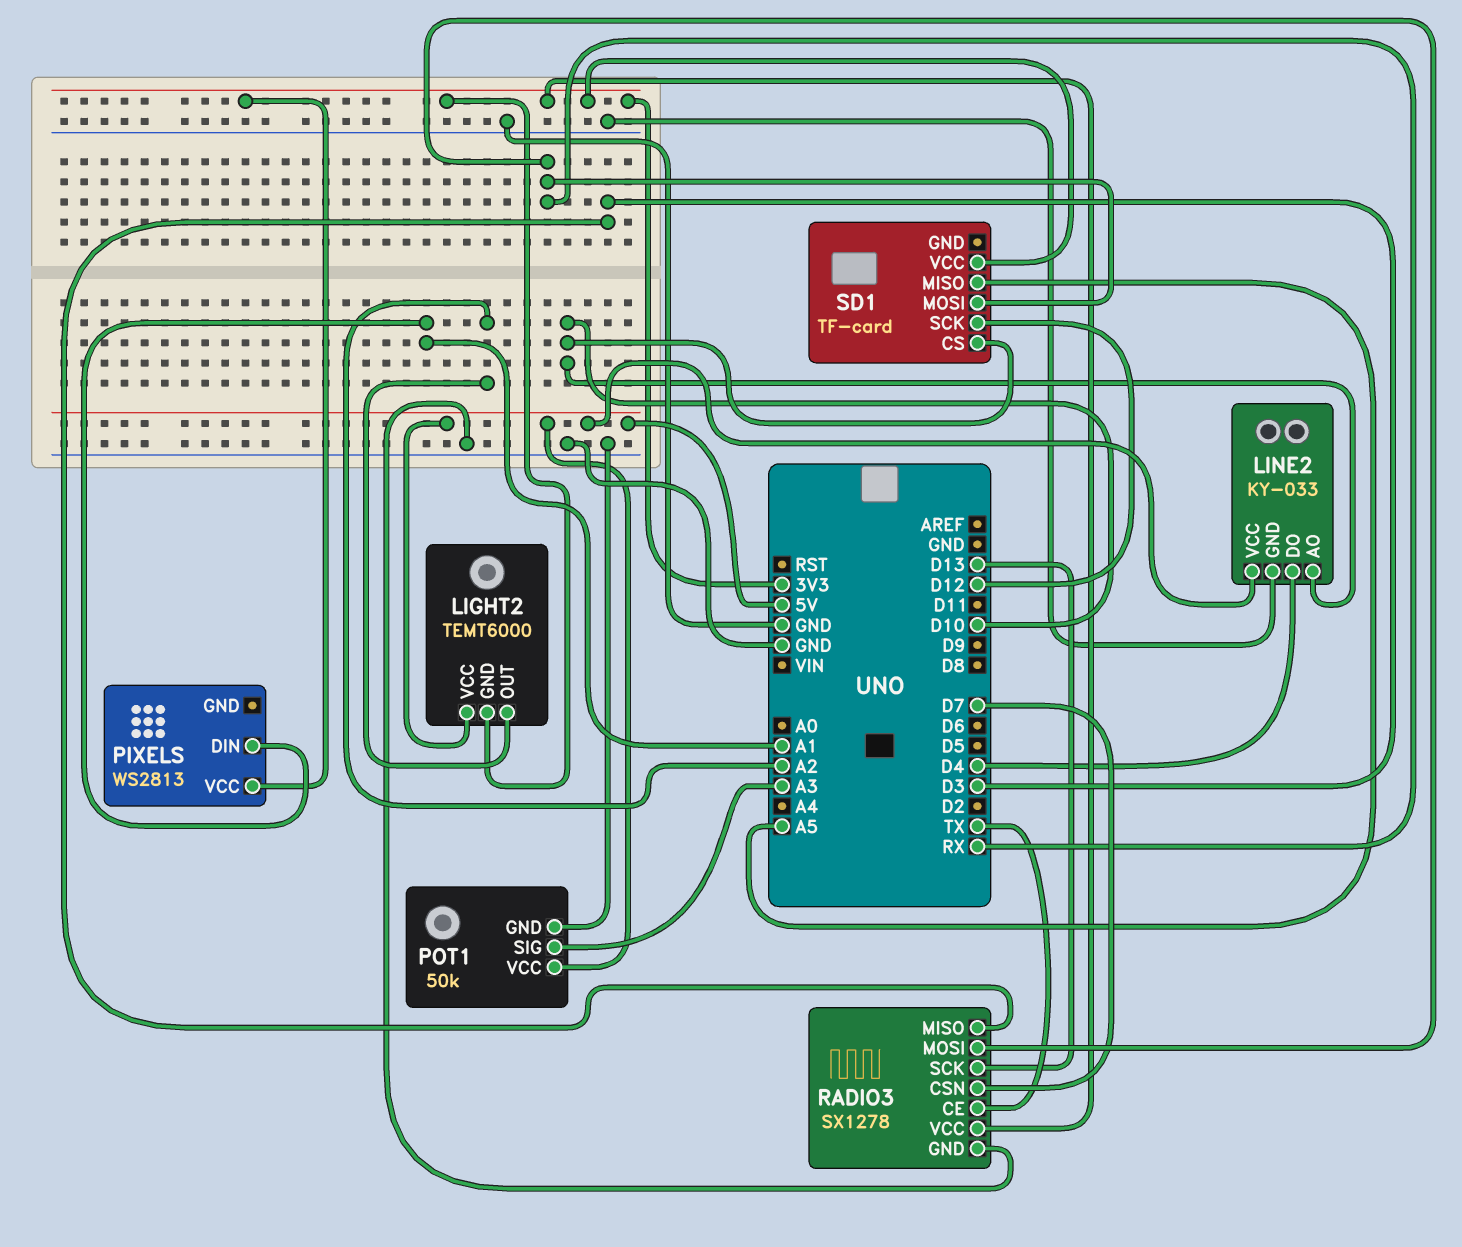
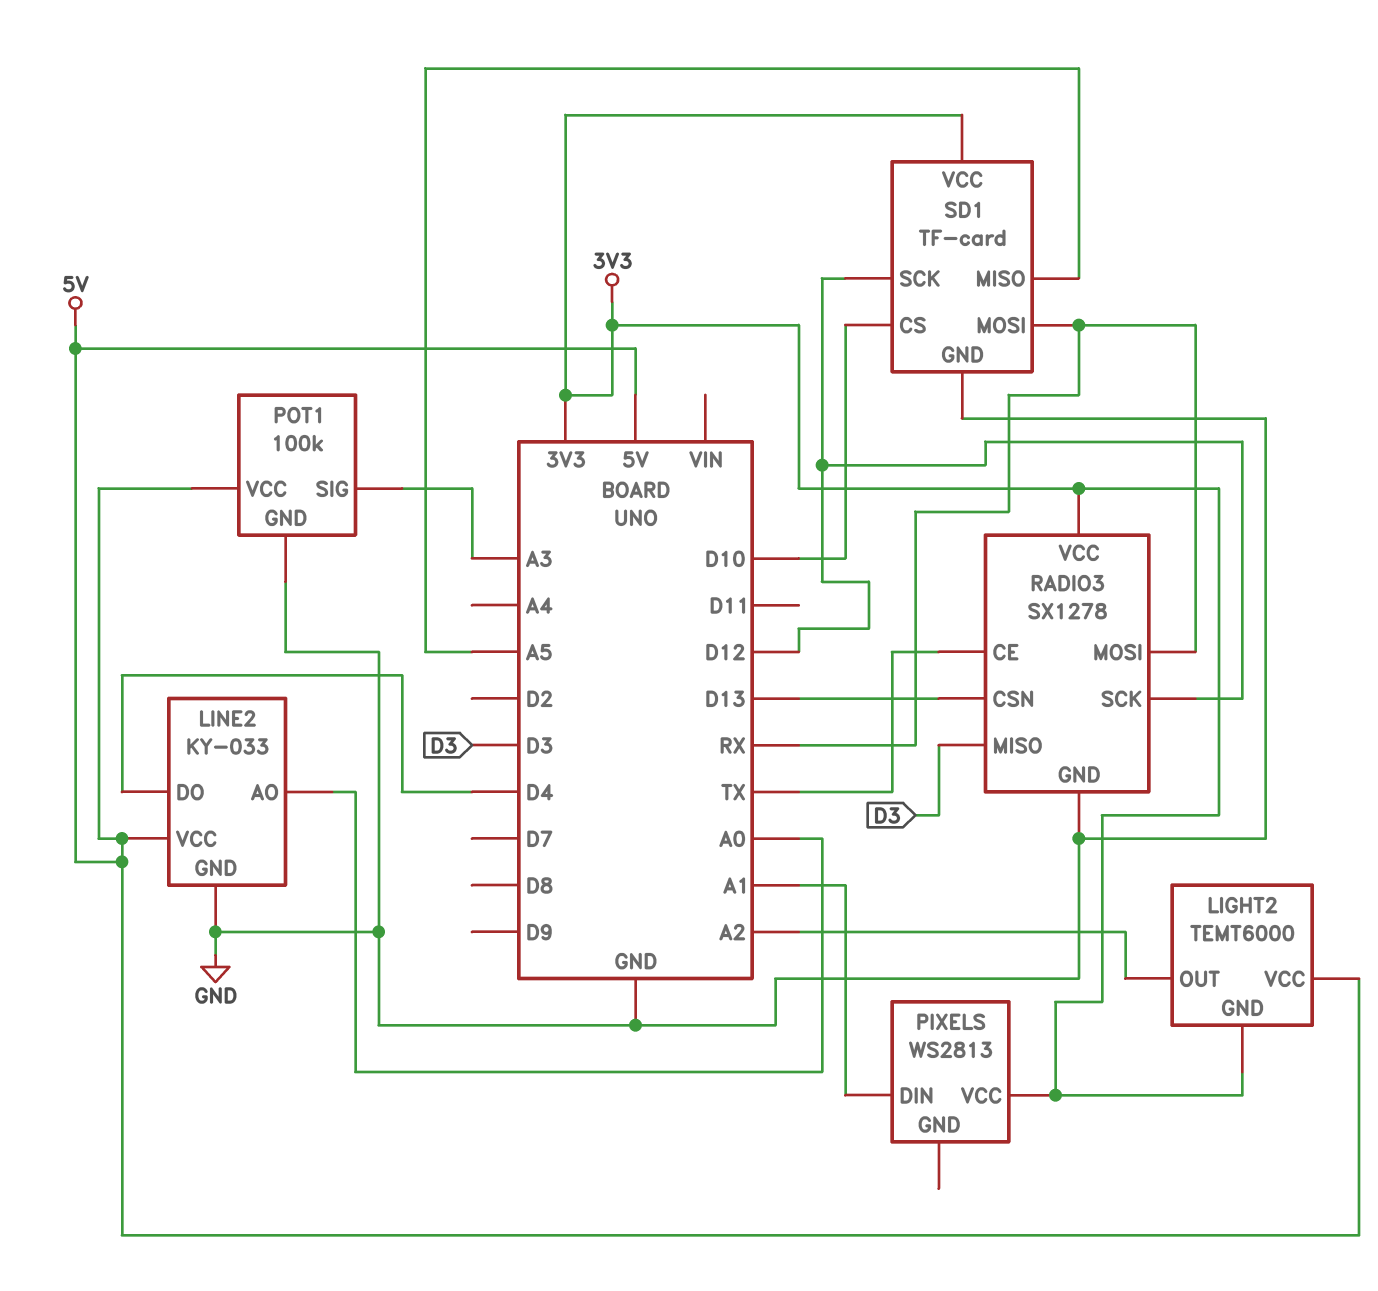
LINE2 pin AO: D10 -> A0
POT1: 50k -> 100k
RADIO3 pin CSN: D7 -> D13
RADIO3 pin SCK: D13 -> D12
SD1 pin GND: none -> GND

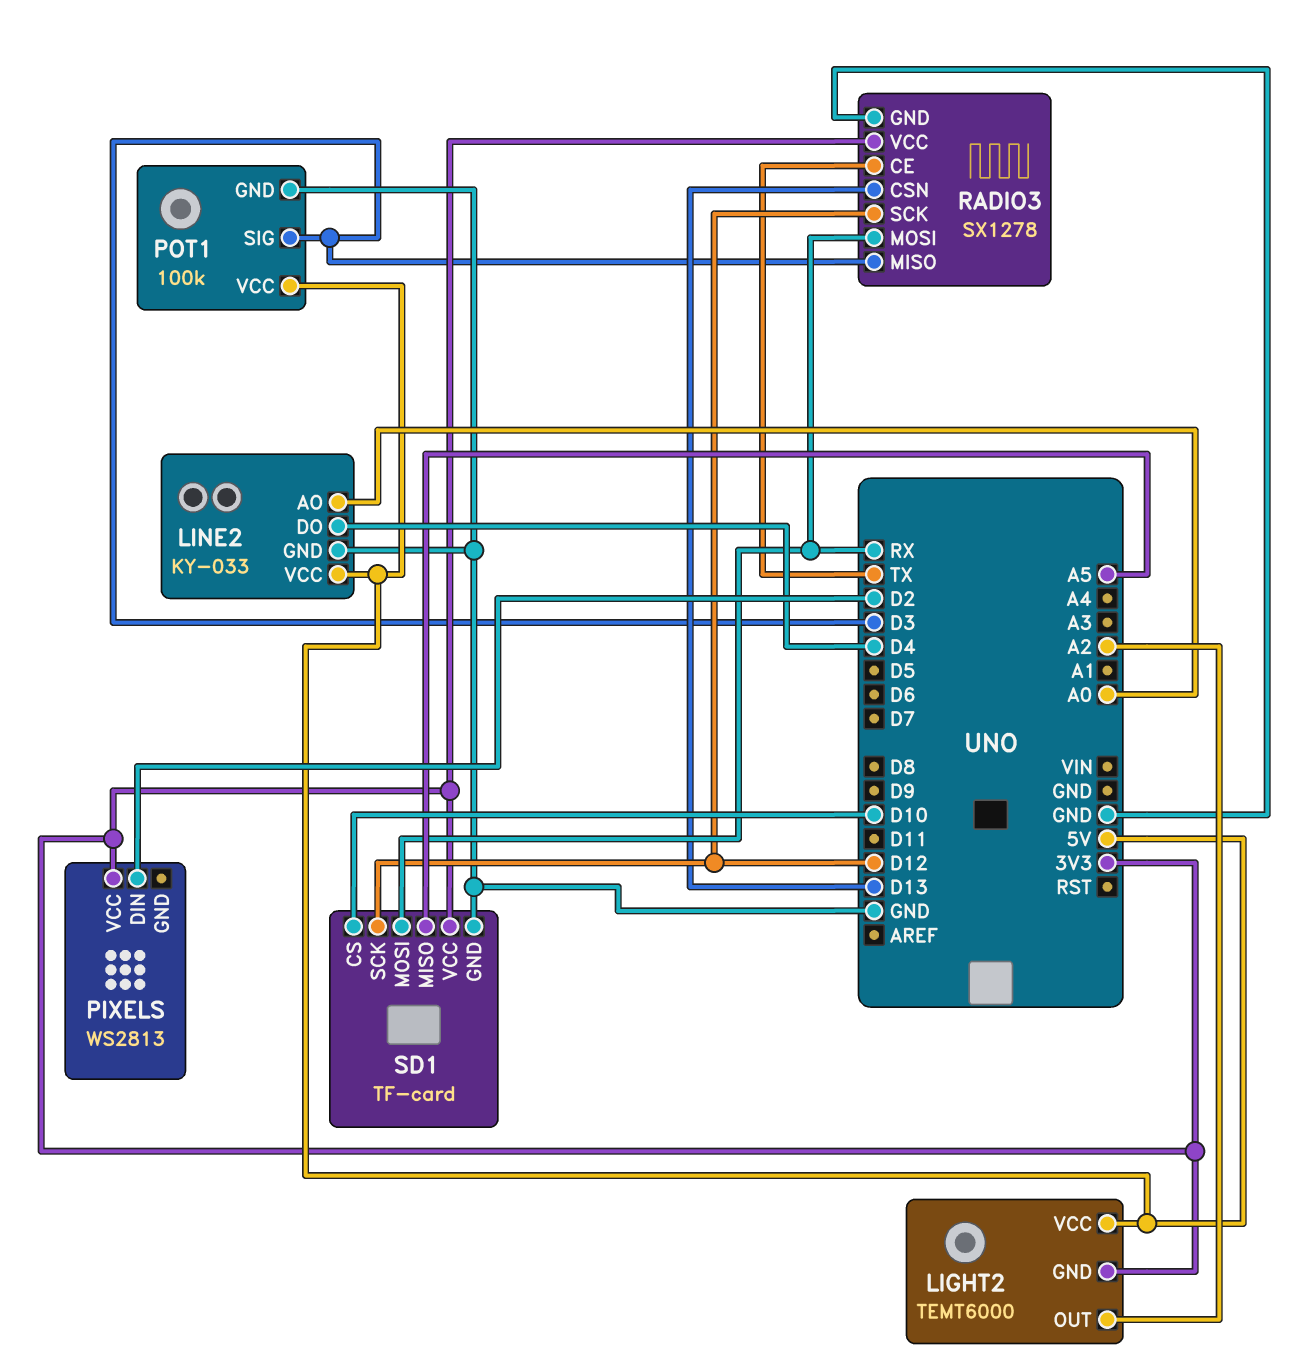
PIXELS pin DIN: A1 -> D2
POT1 pin SIG: A3 -> D3

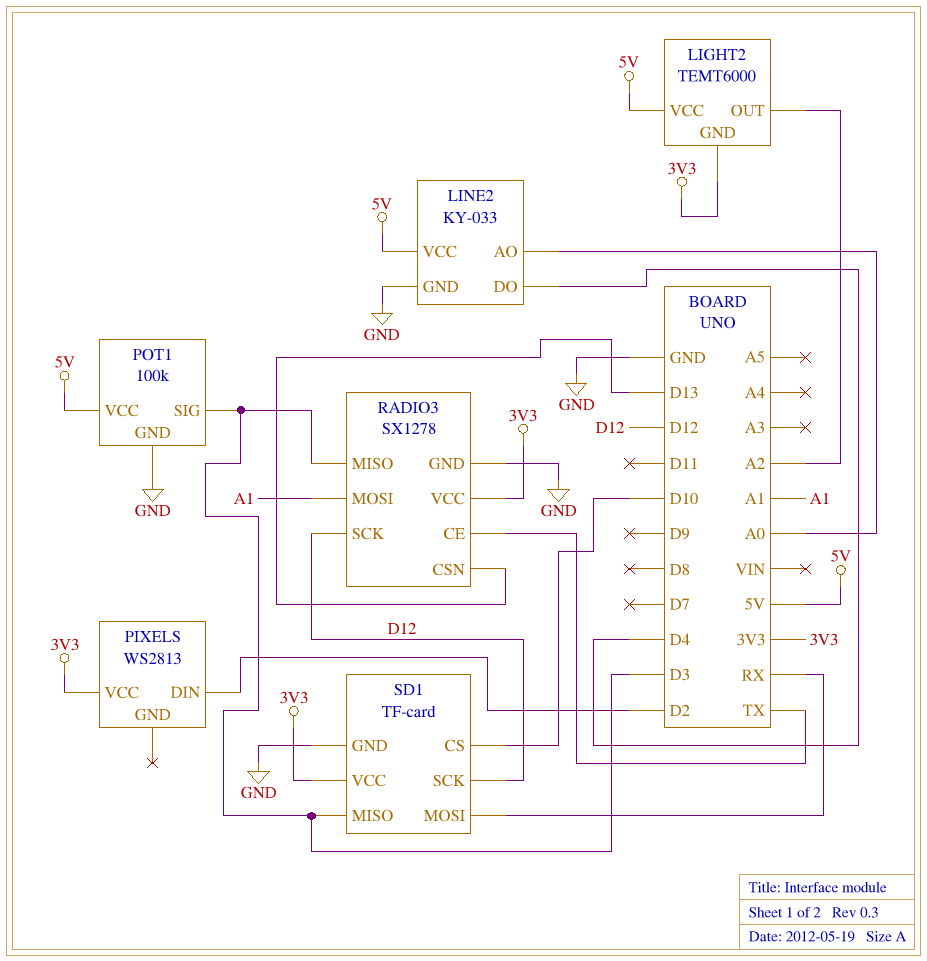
RADIO3 pin MOSI: RX -> A1
SD1 pin MISO: A5 -> D3

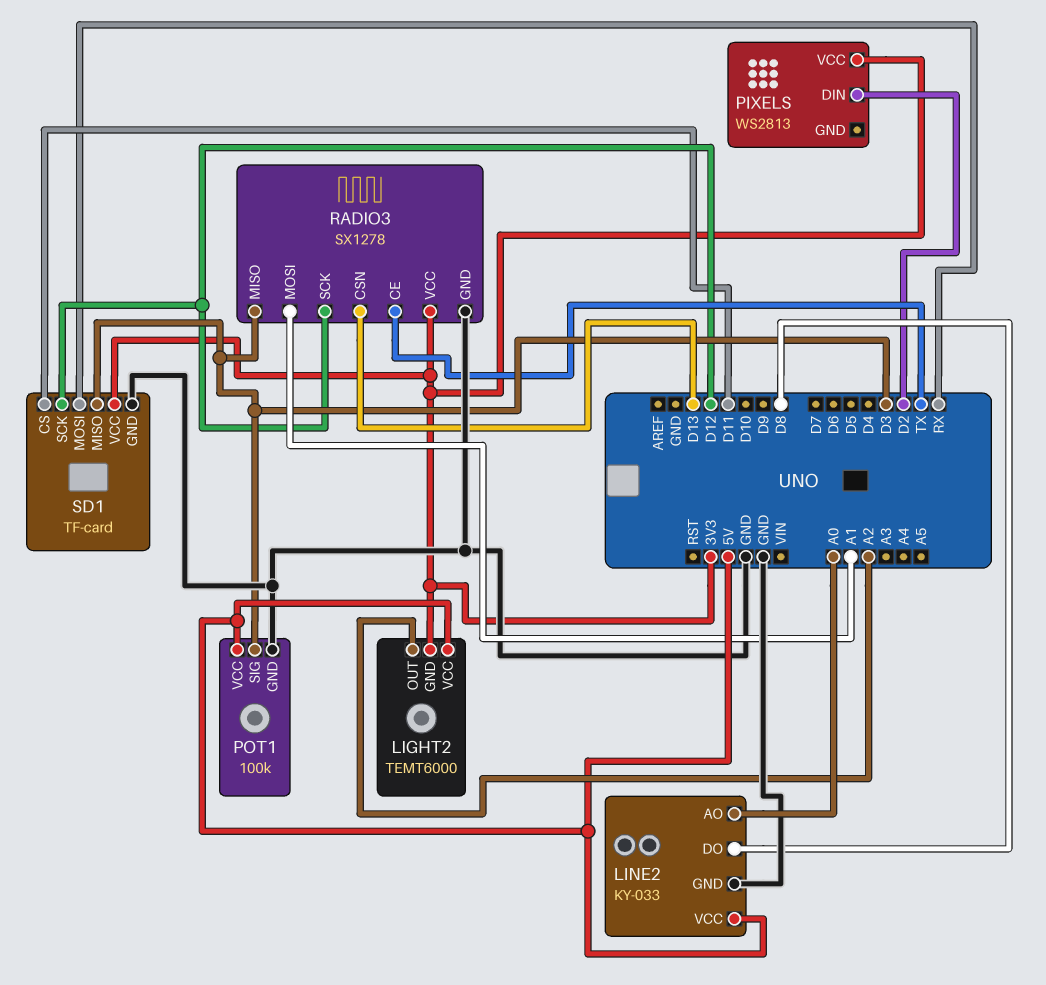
LINE2 pin DO: D4 -> D8
SD1 pin CS: D10 -> D11

